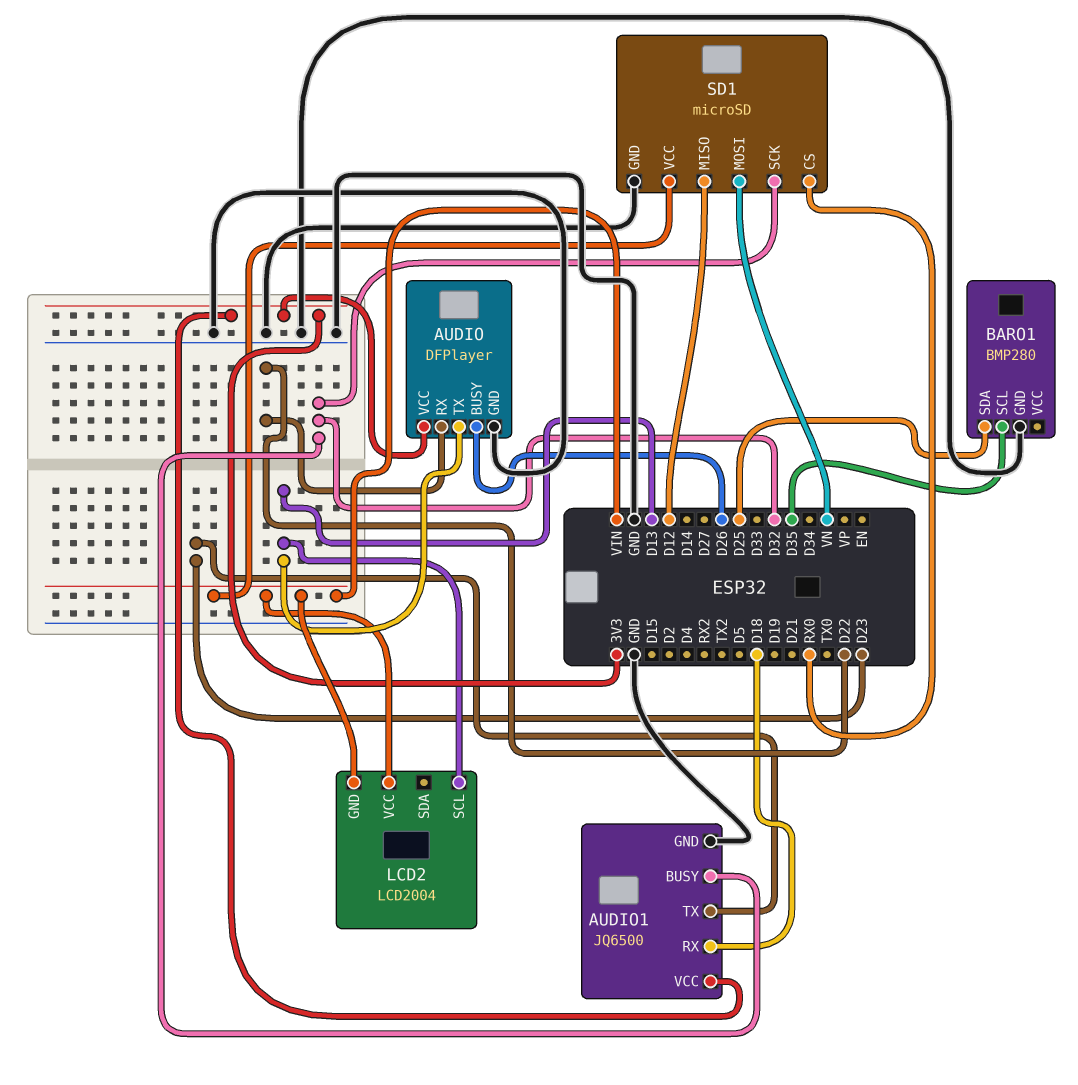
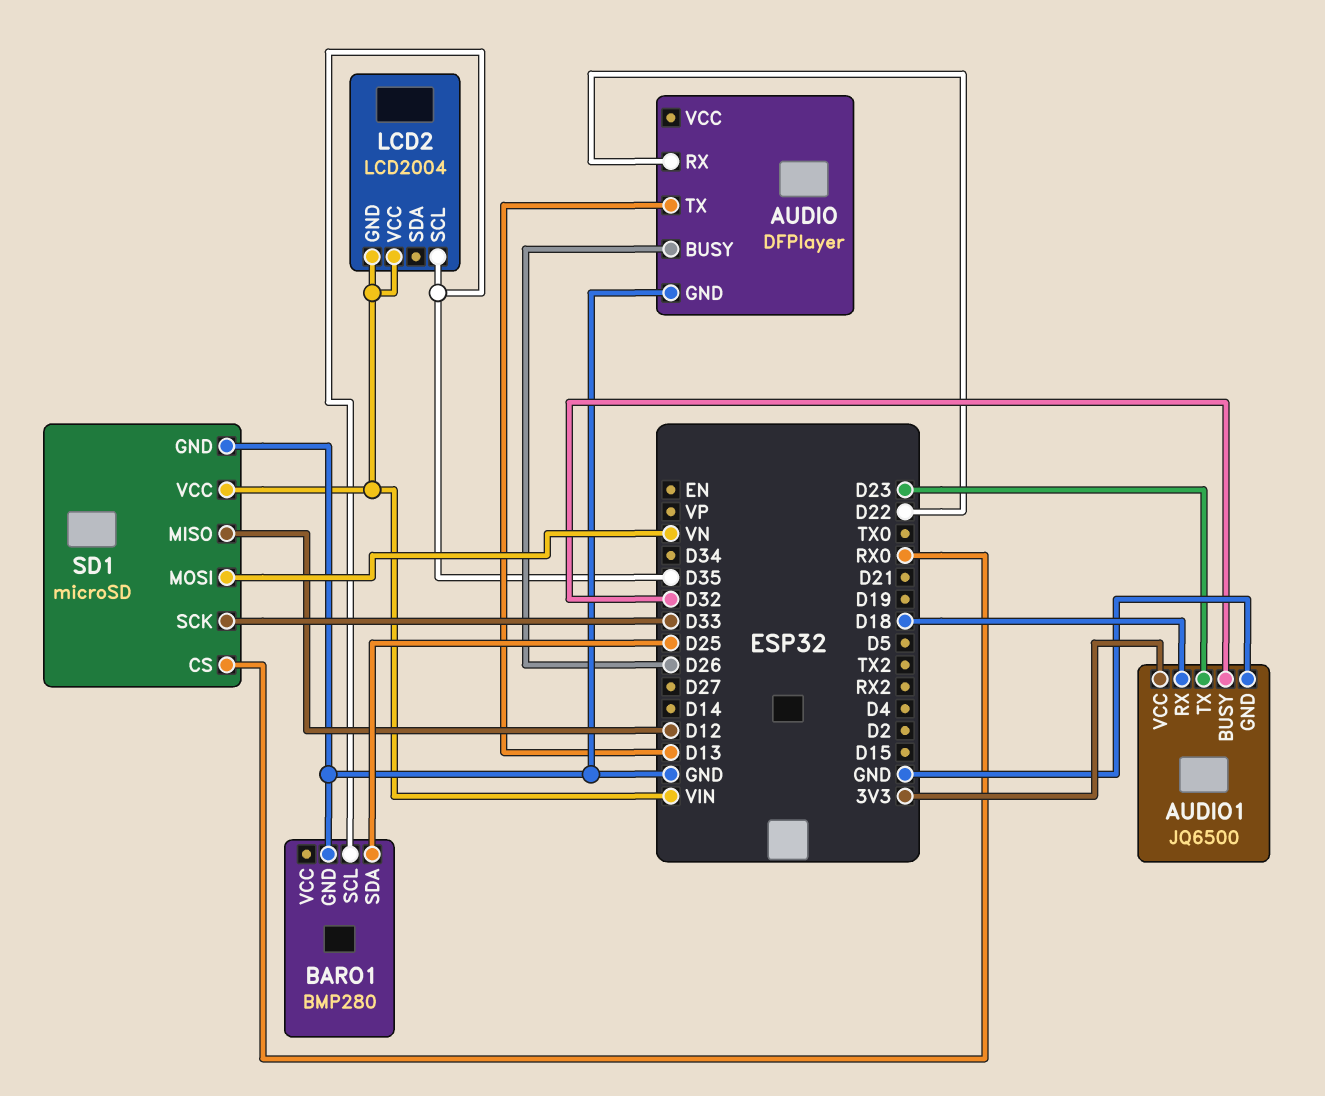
AUDIO pin VCC: 3V3 -> none
LCD2 pin SCL: D13 -> D35
SD1 pin SCK: D32 -> D33

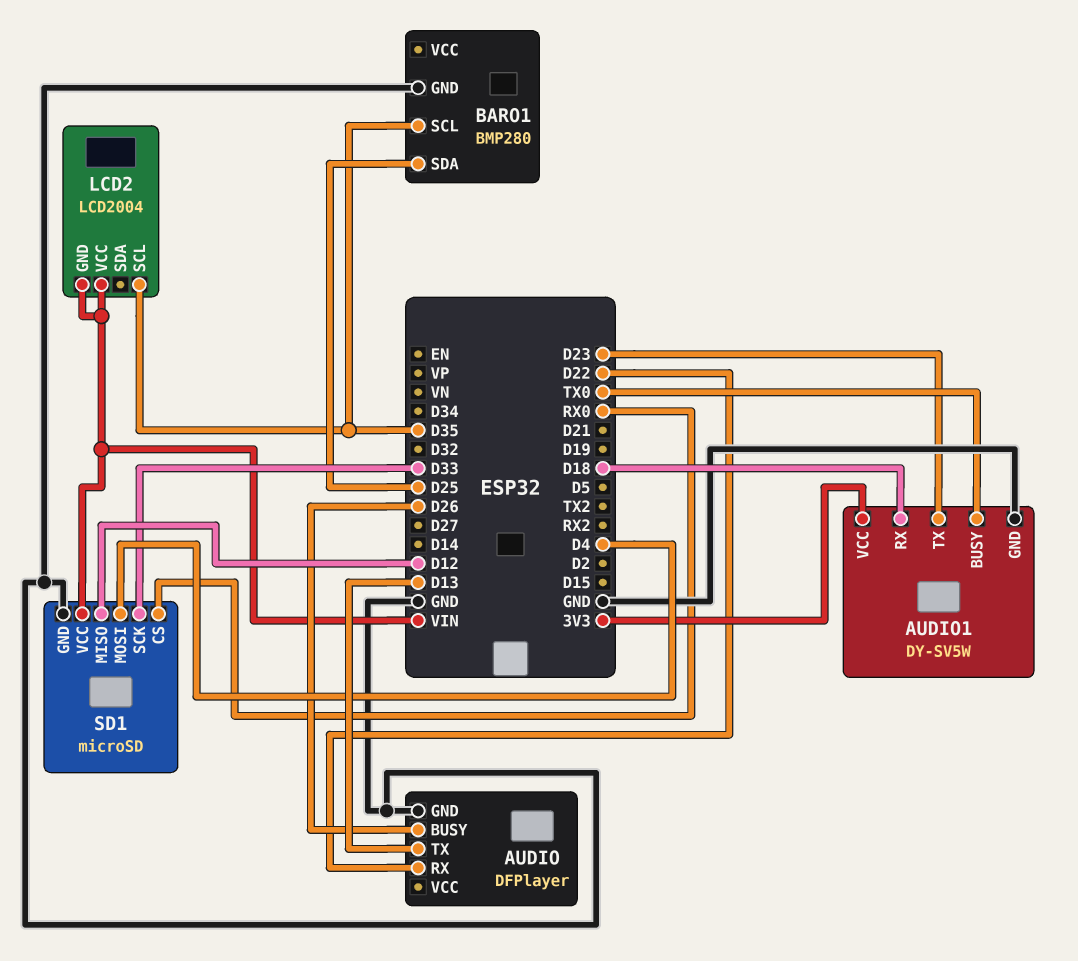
AUDIO1: JQ6500 -> DY-SV5W
AUDIO1 pin BUSY: D32 -> TX0
SD1 pin MOSI: VN -> D4

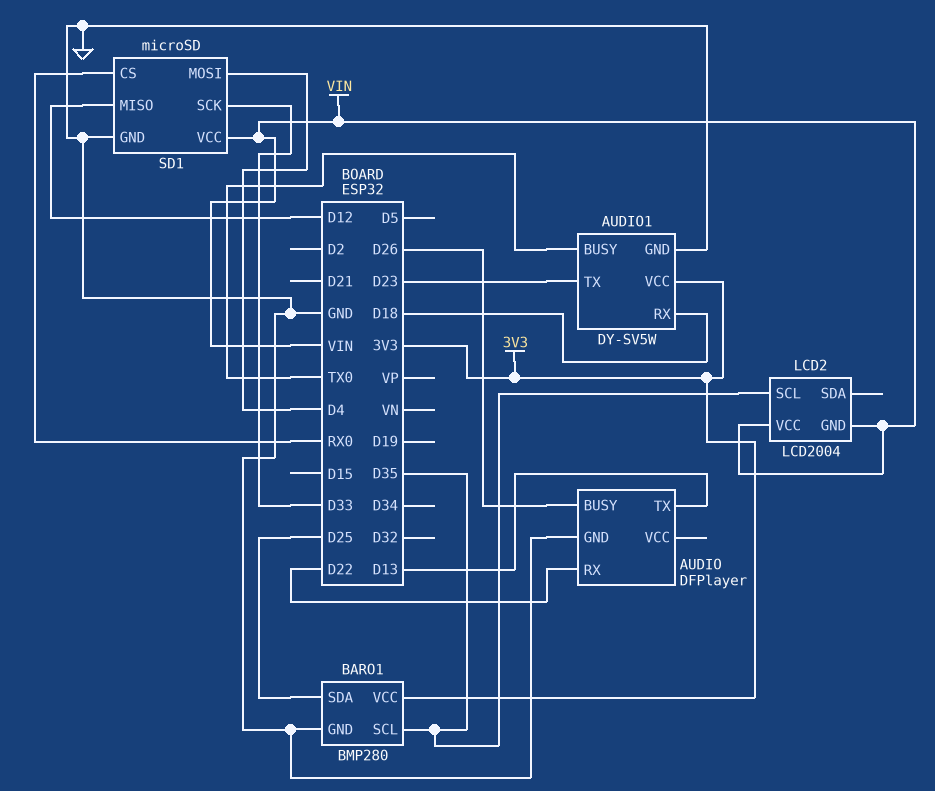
BARO1 pin VCC: none -> 3V3

